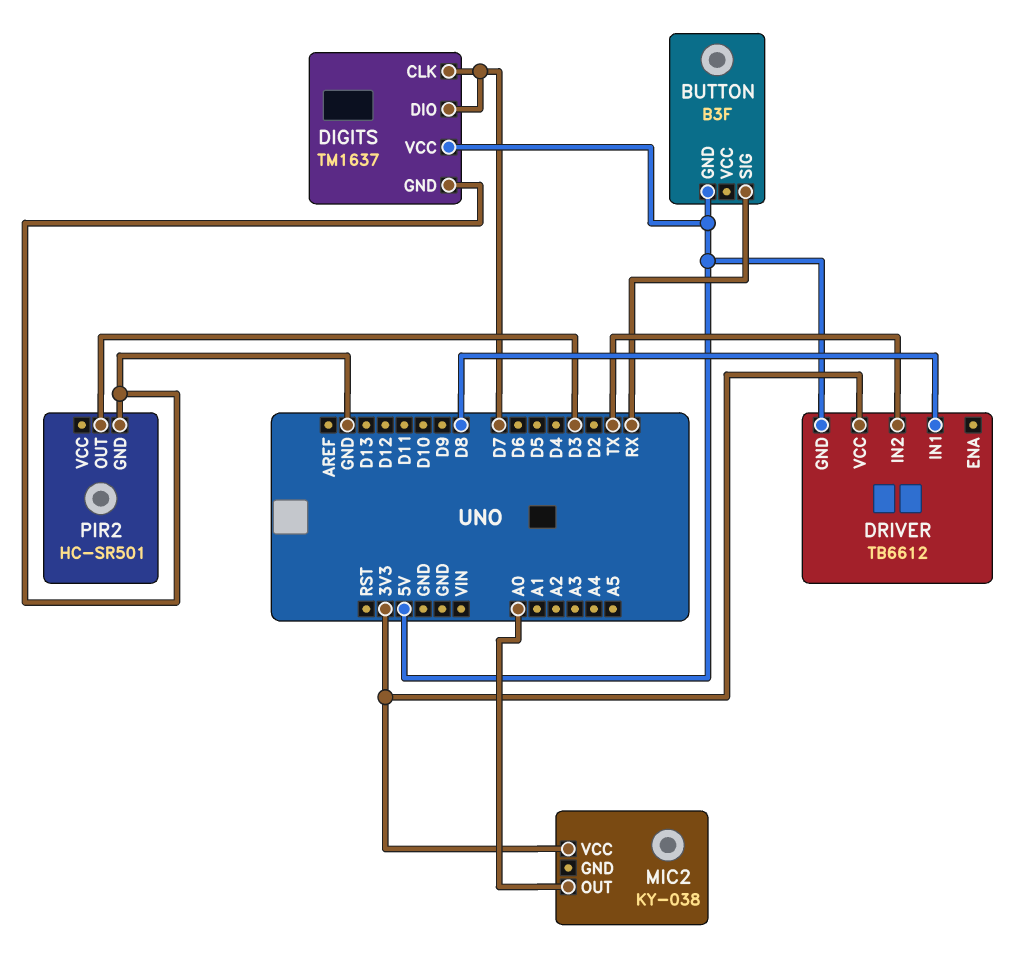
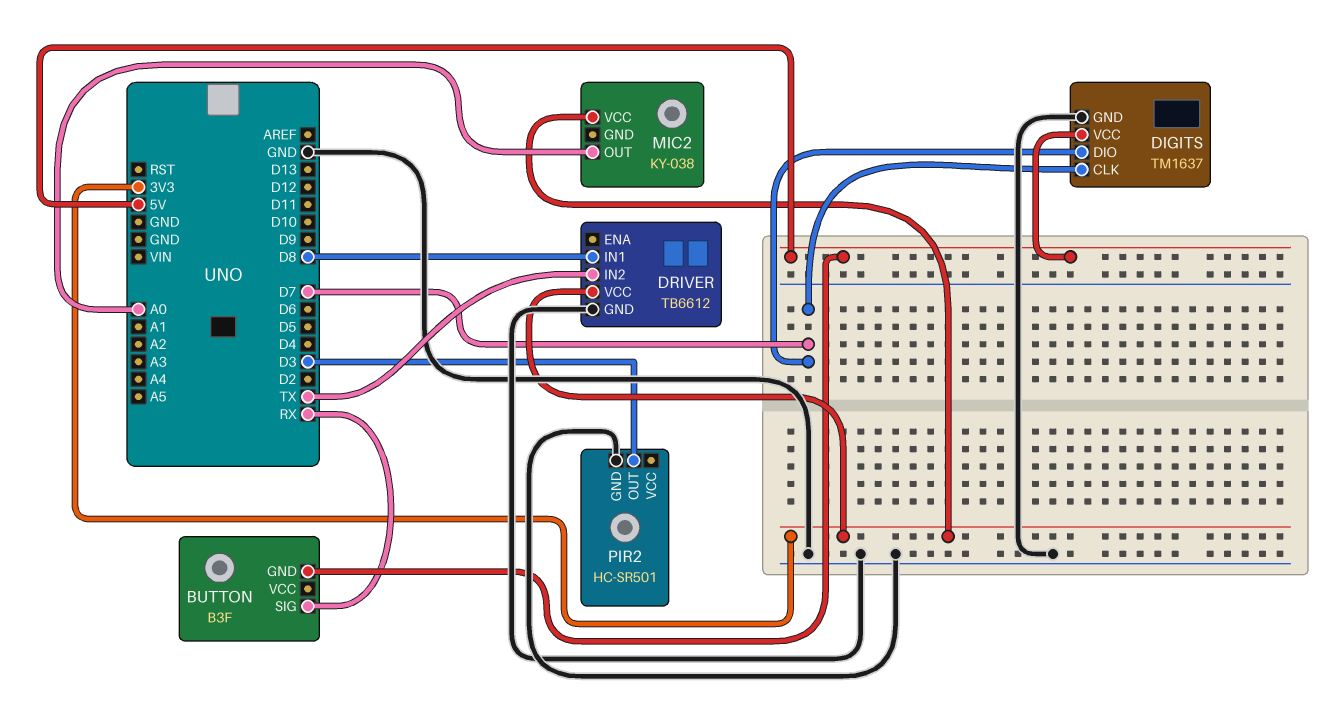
DRIVER pin GND: 5V -> GND

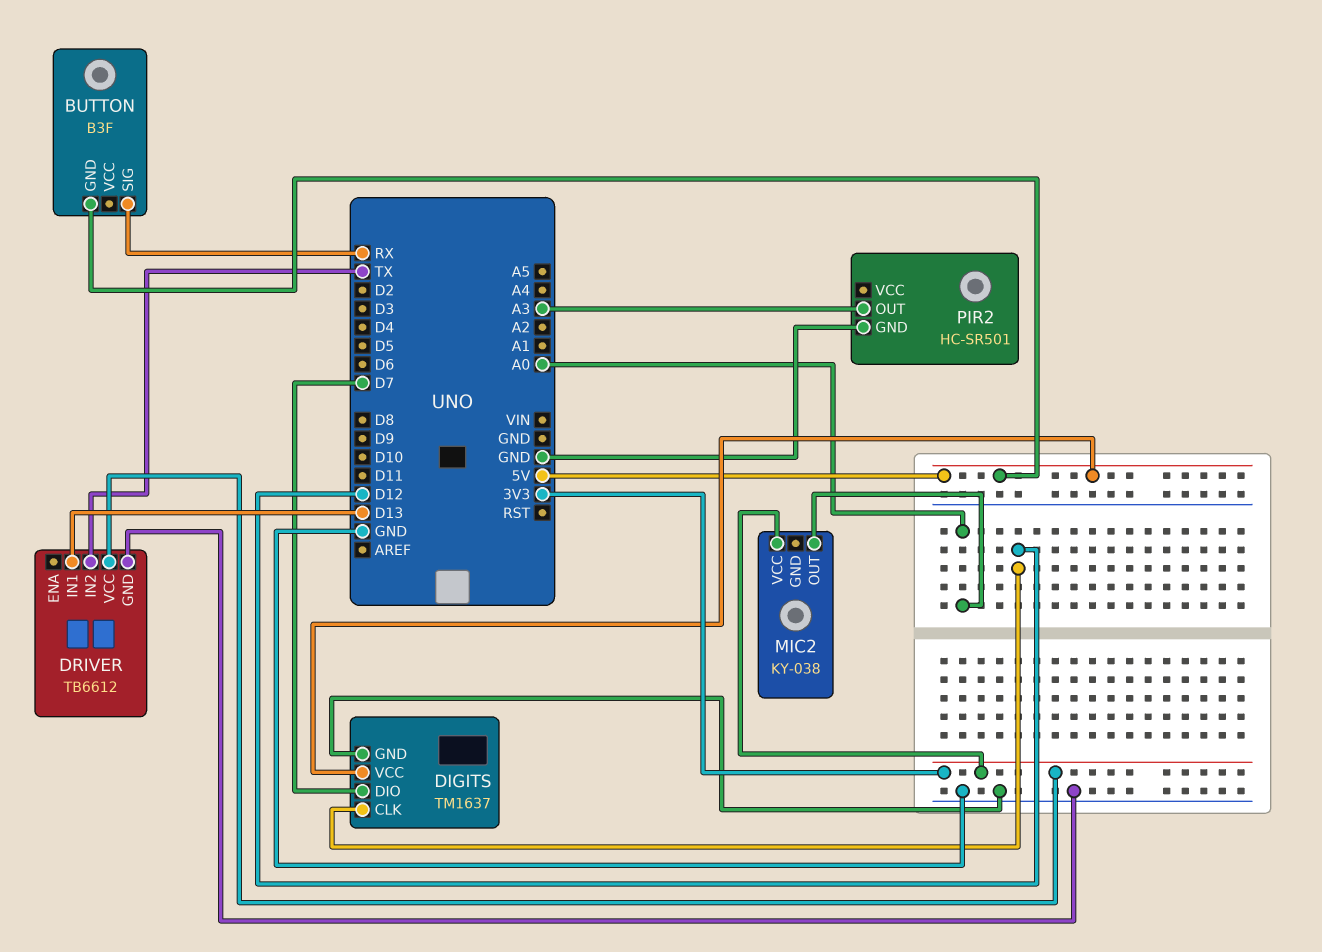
DIGITS pin CLK: D7 -> D12
DRIVER pin IN1: D8 -> D13
PIR2 pin OUT: D3 -> A3

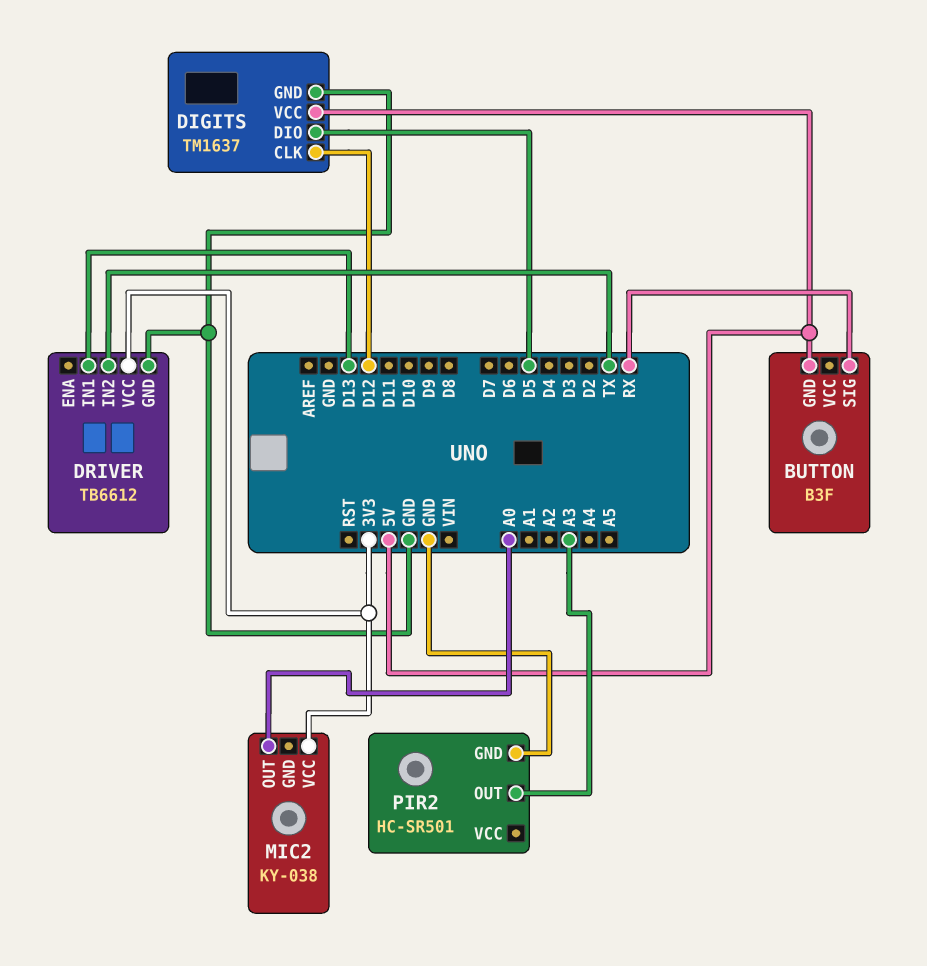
DIGITS pin DIO: D7 -> D5

